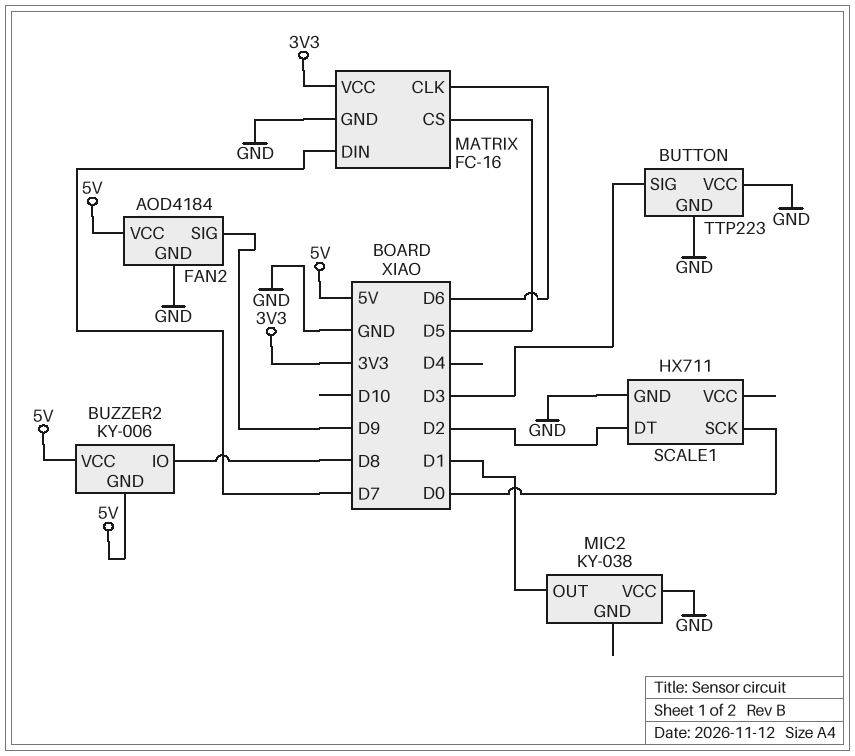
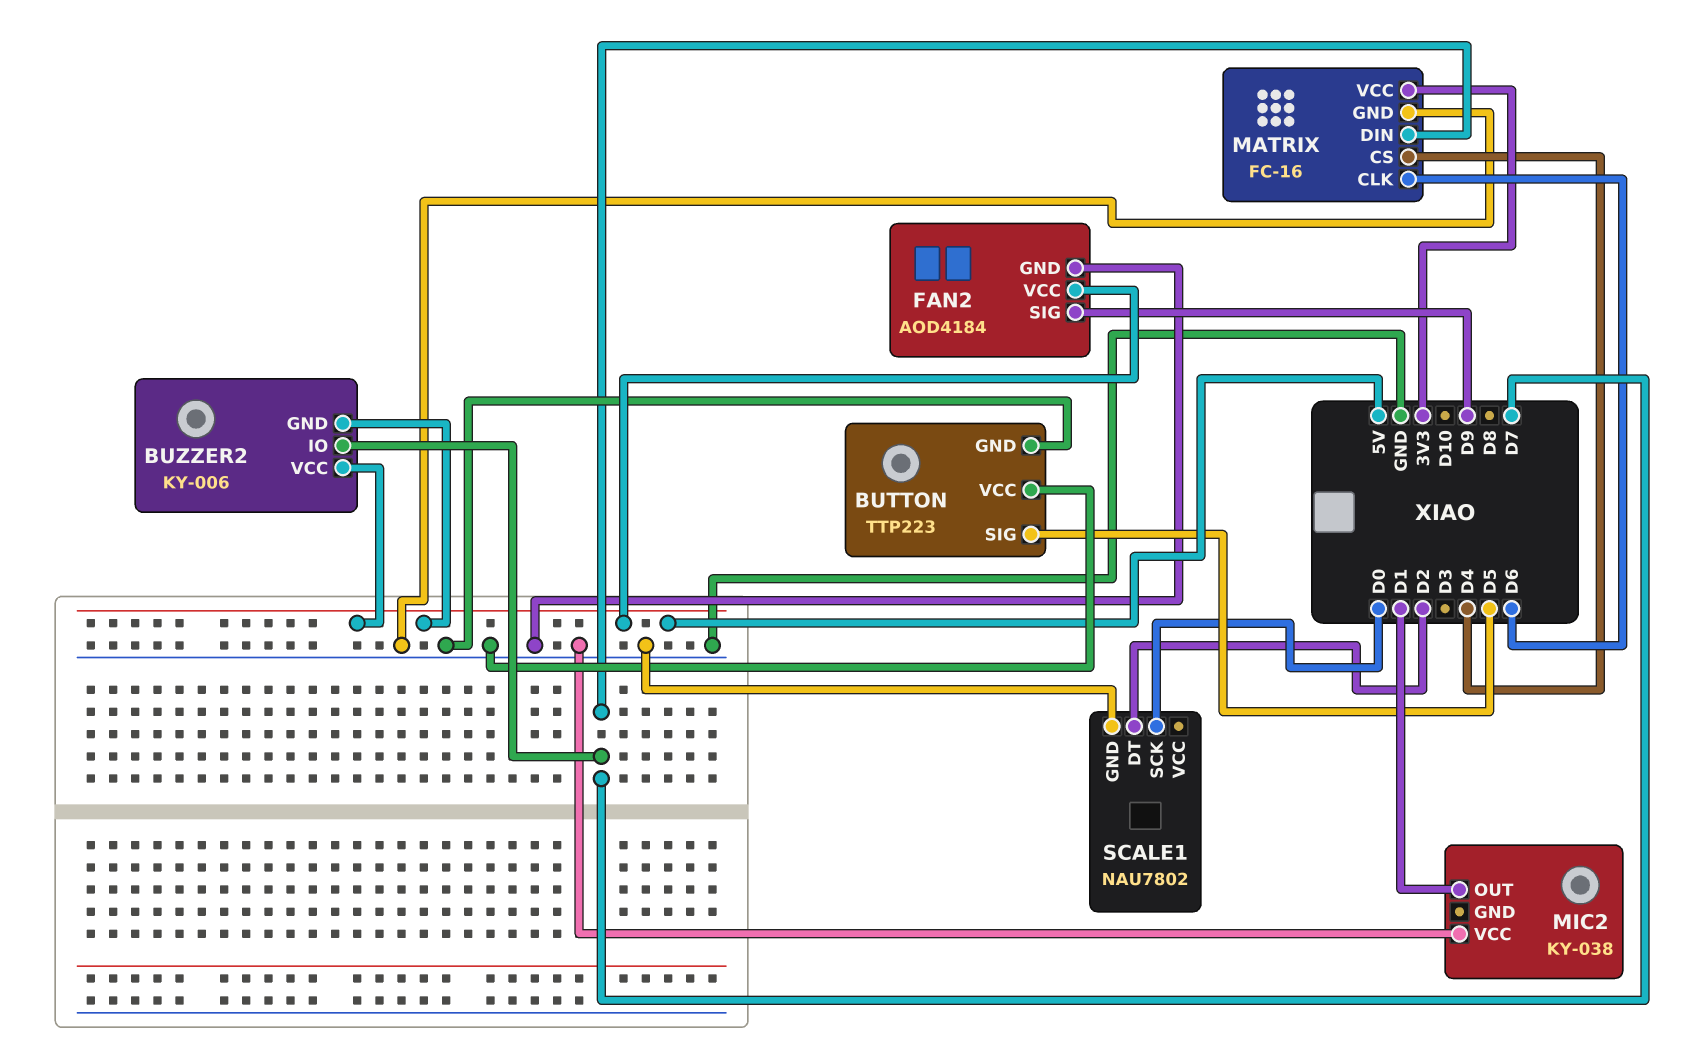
BUTTON pin SIG: D3 -> D5
BUZZER2 pin IO: D8 -> D7
MATRIX pin CS: D5 -> D4
SCALE1: HX711 -> NAU7802

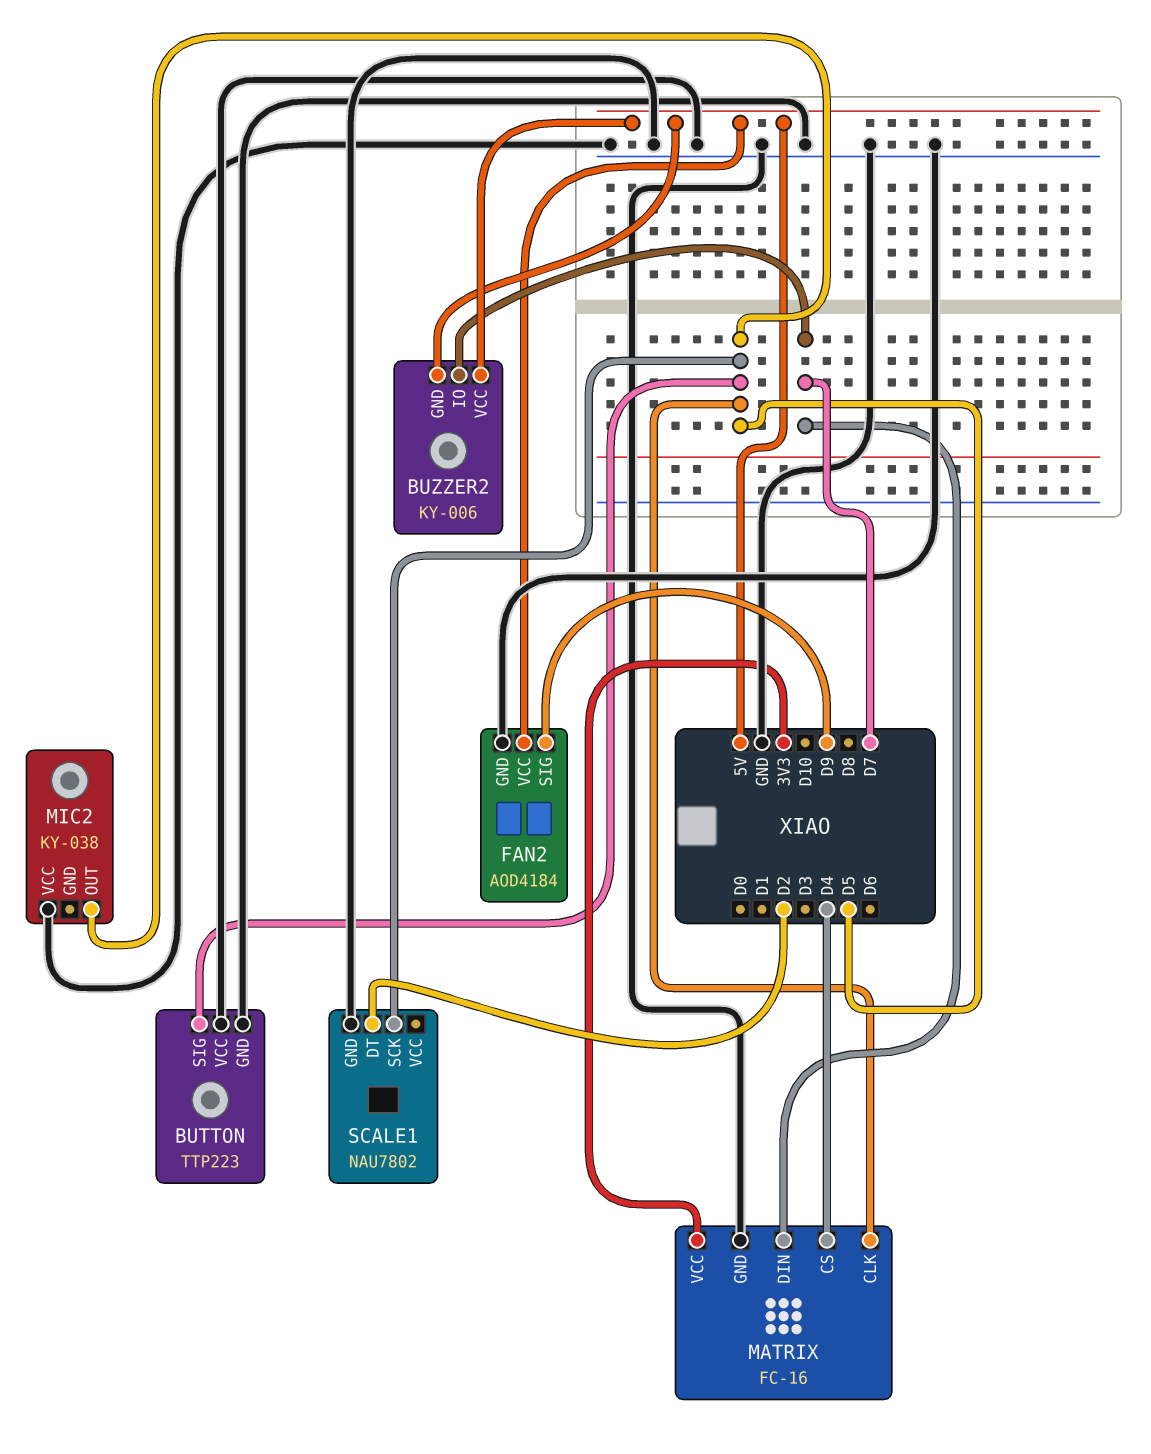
MATRIX pin CLK: D6 -> D5
MIC2 pin OUT: D1 -> D5
SCALE1 pin SCK: D0 -> D5

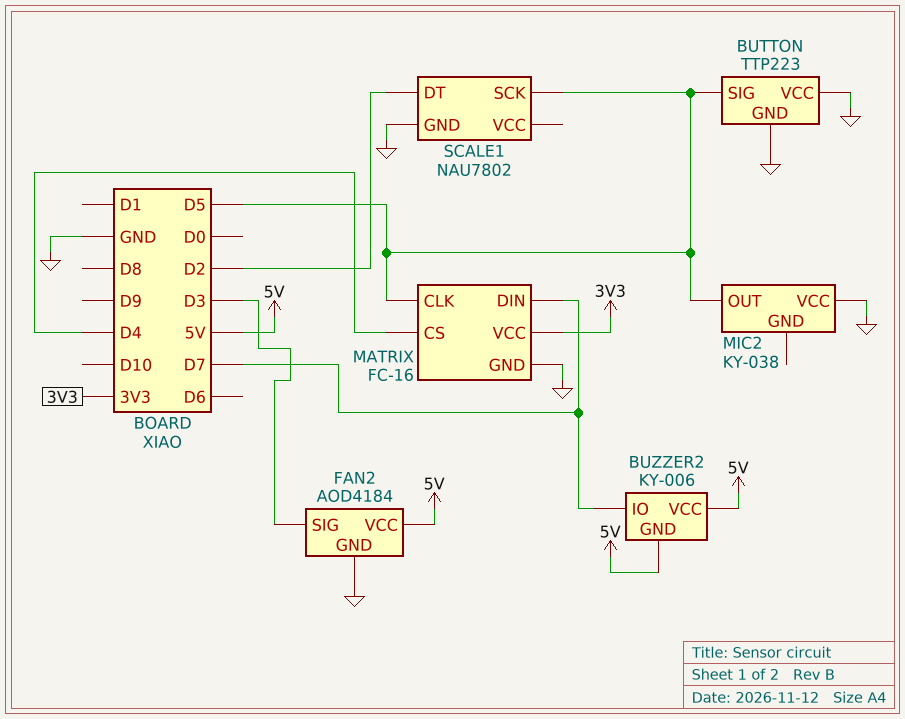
FAN2 pin SIG: D9 -> D3

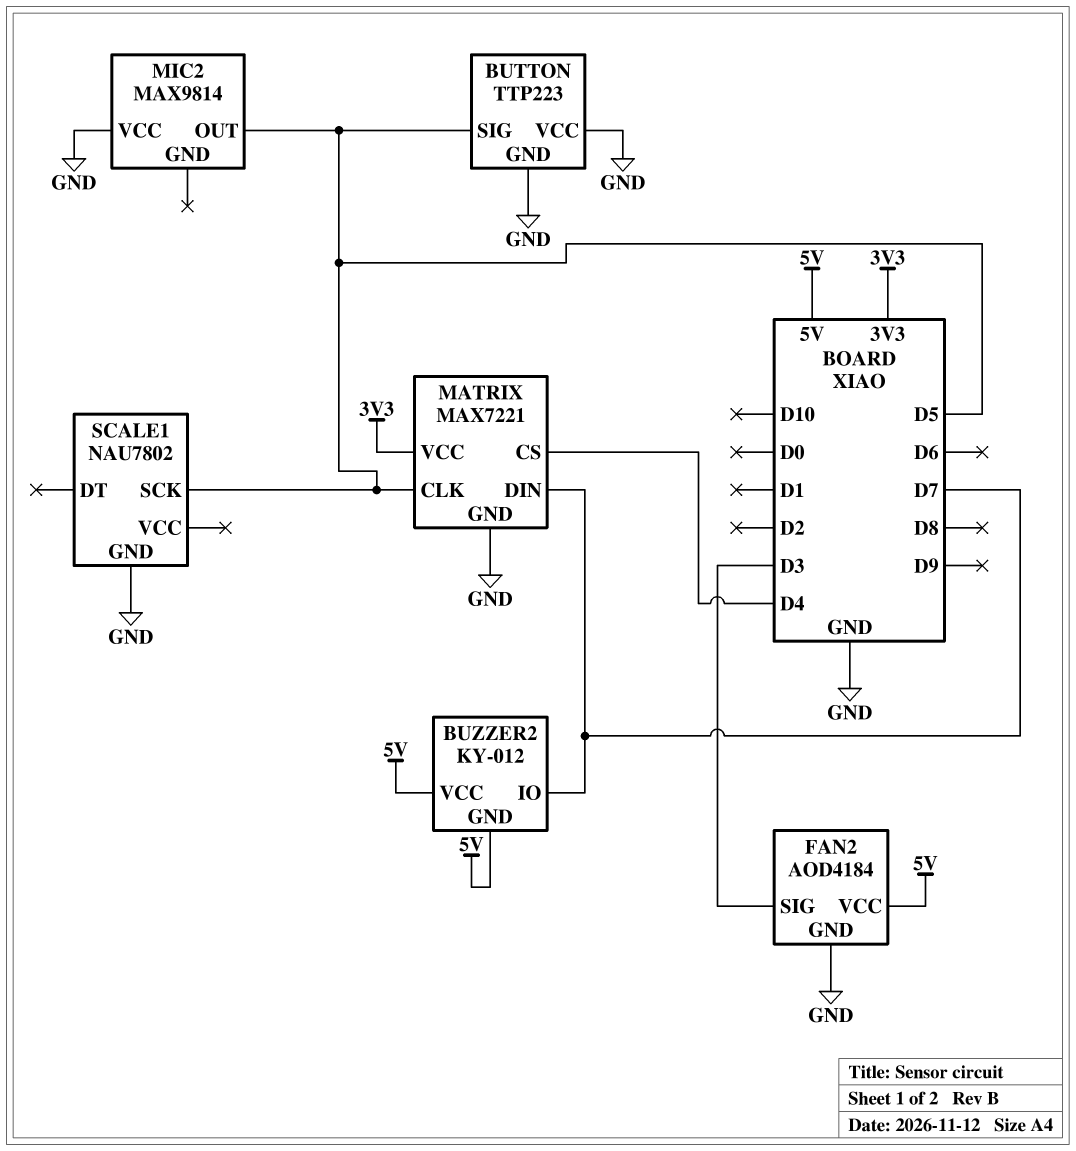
BUZZER2: KY-006 -> KY-012
MATRIX: FC-16 -> MAX7221
MIC2: KY-038 -> MAX9814
SCALE1 pin DT: D2 -> none

